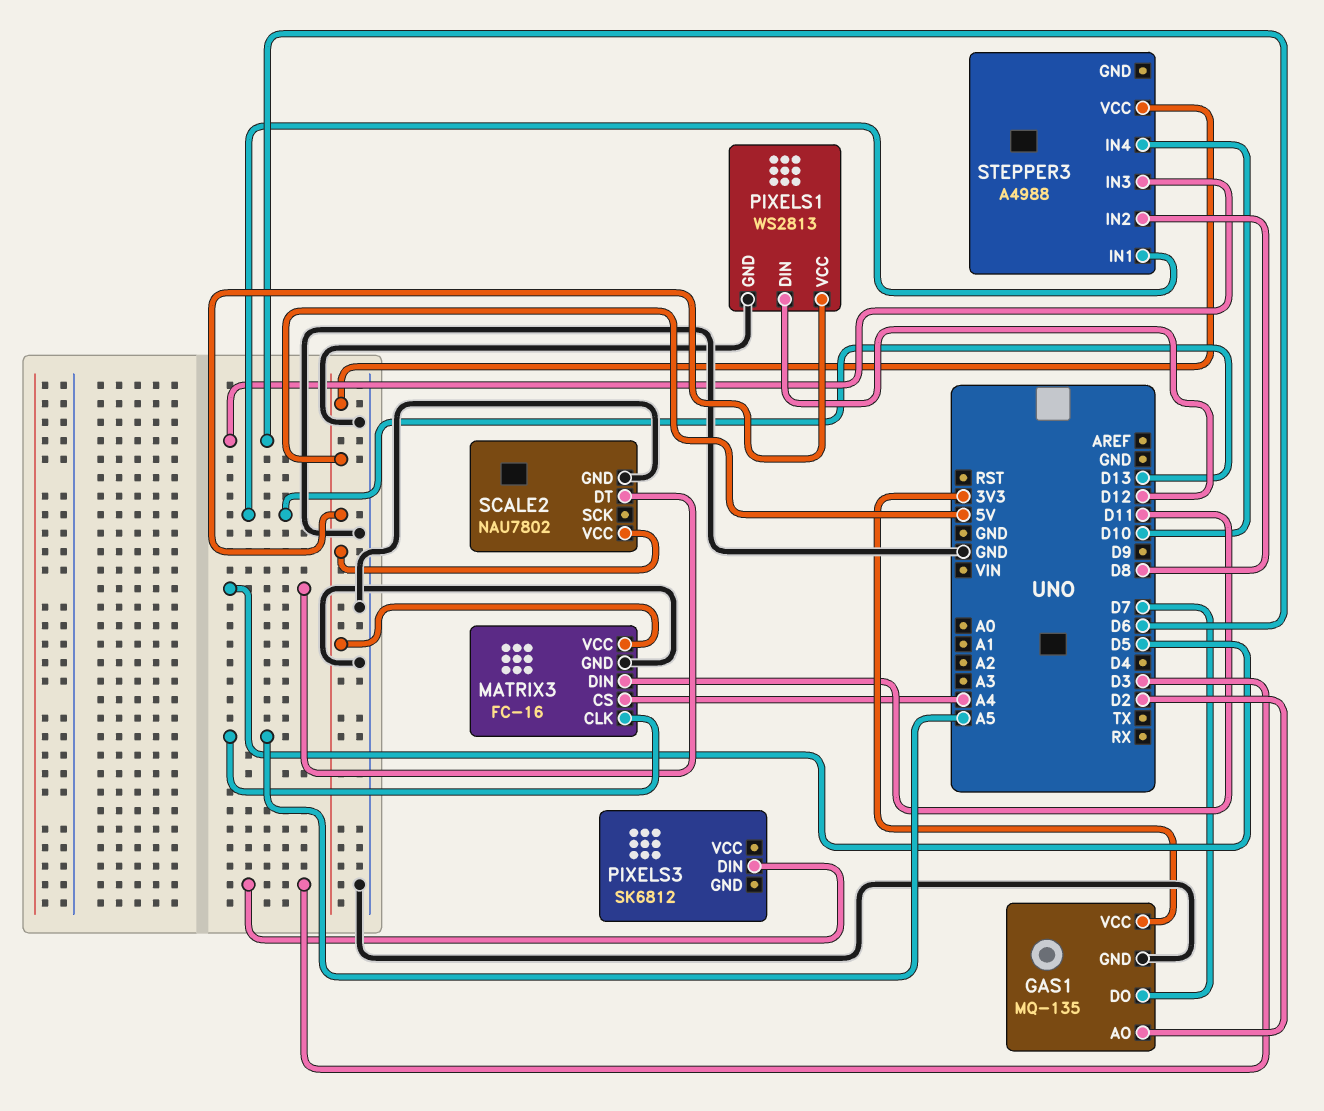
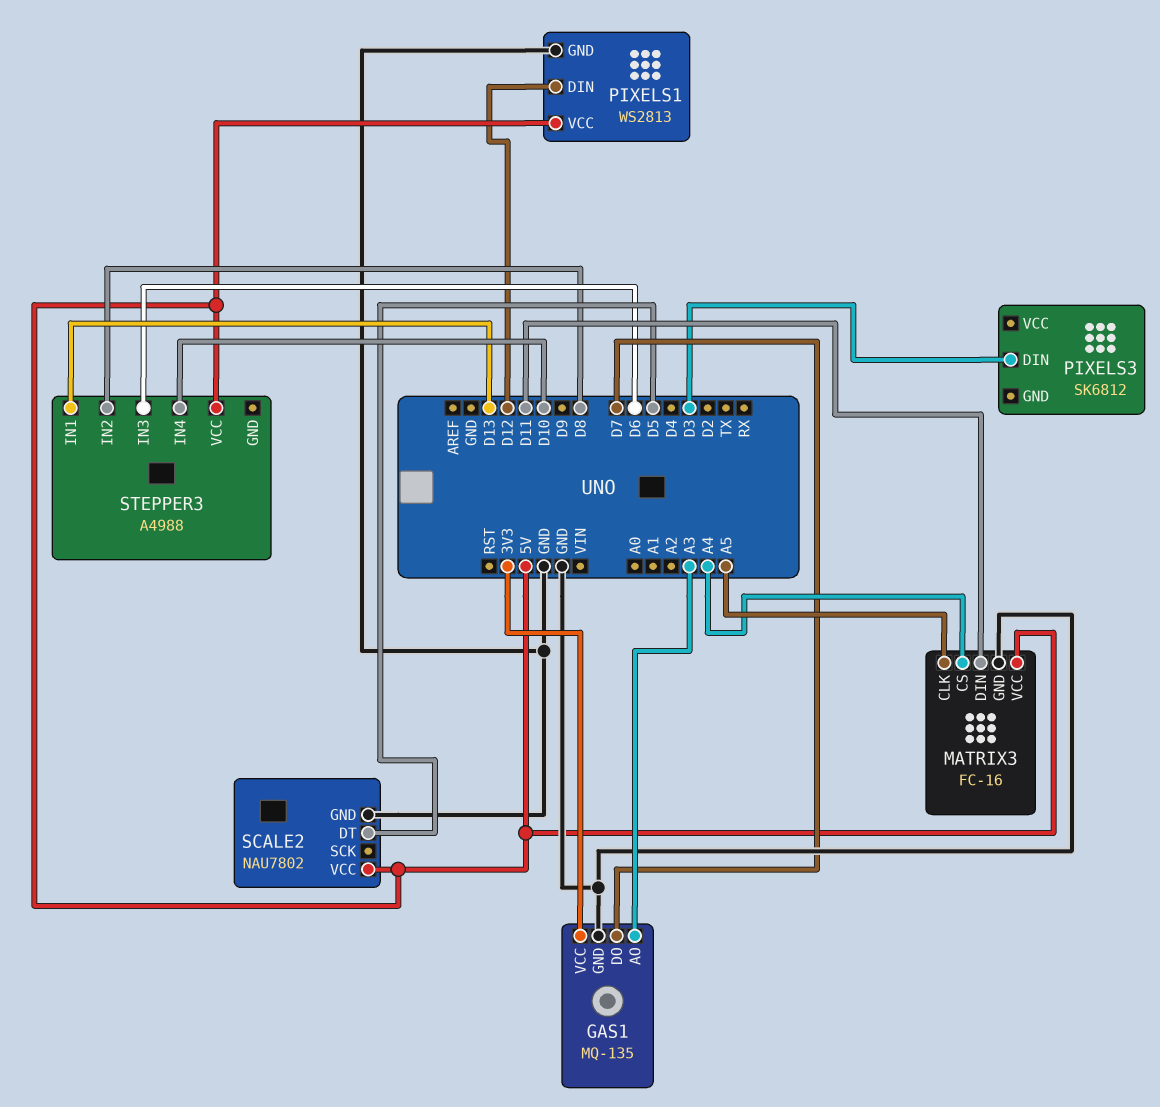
GAS1 pin AO: D2 -> A3

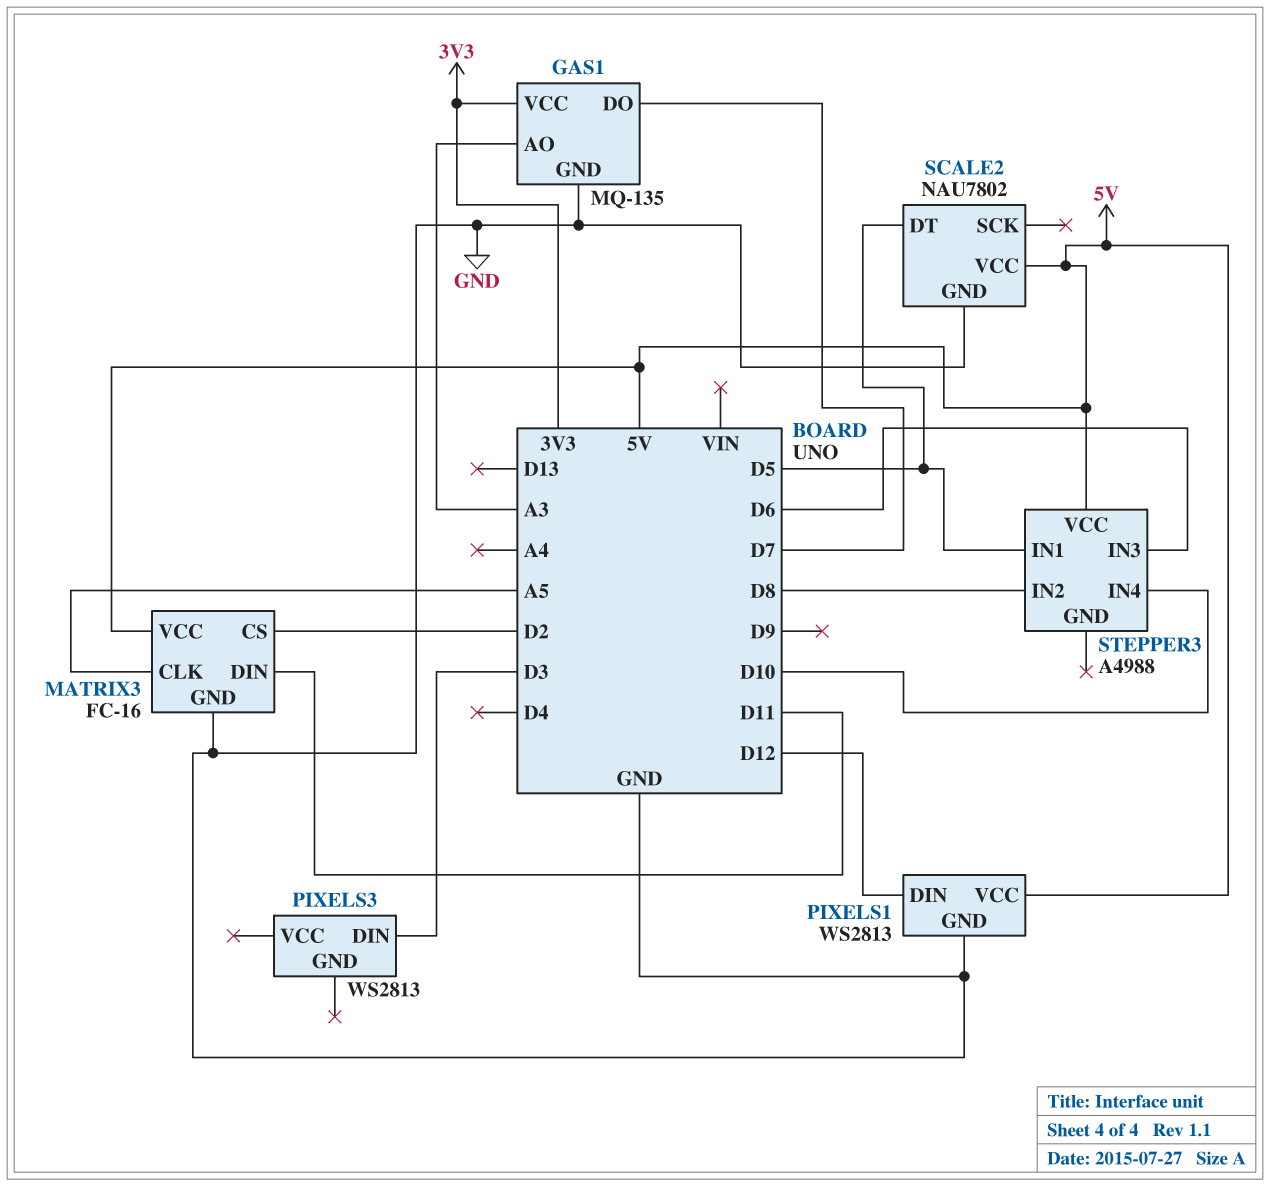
MATRIX3 pin CS: A4 -> D2
PIXELS3: SK6812 -> WS2813
STEPPER3 pin IN1: D13 -> D5

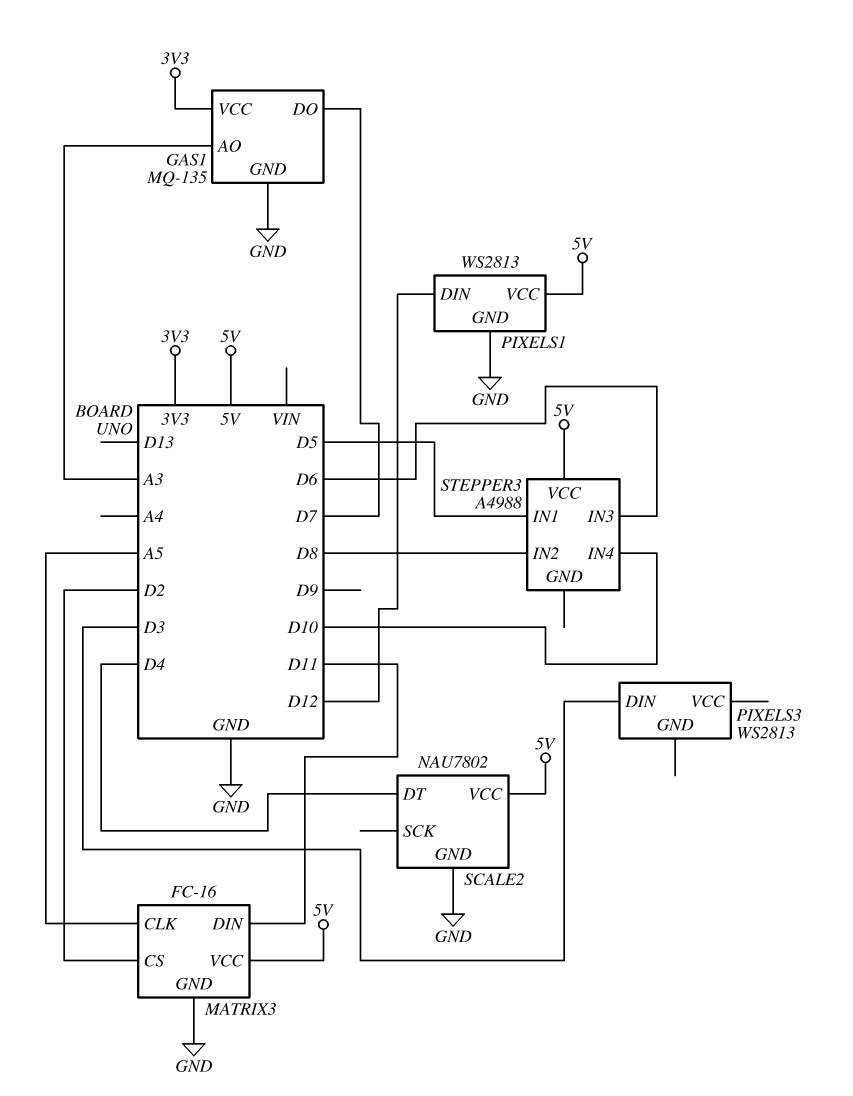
SCALE2 pin DT: D5 -> D4

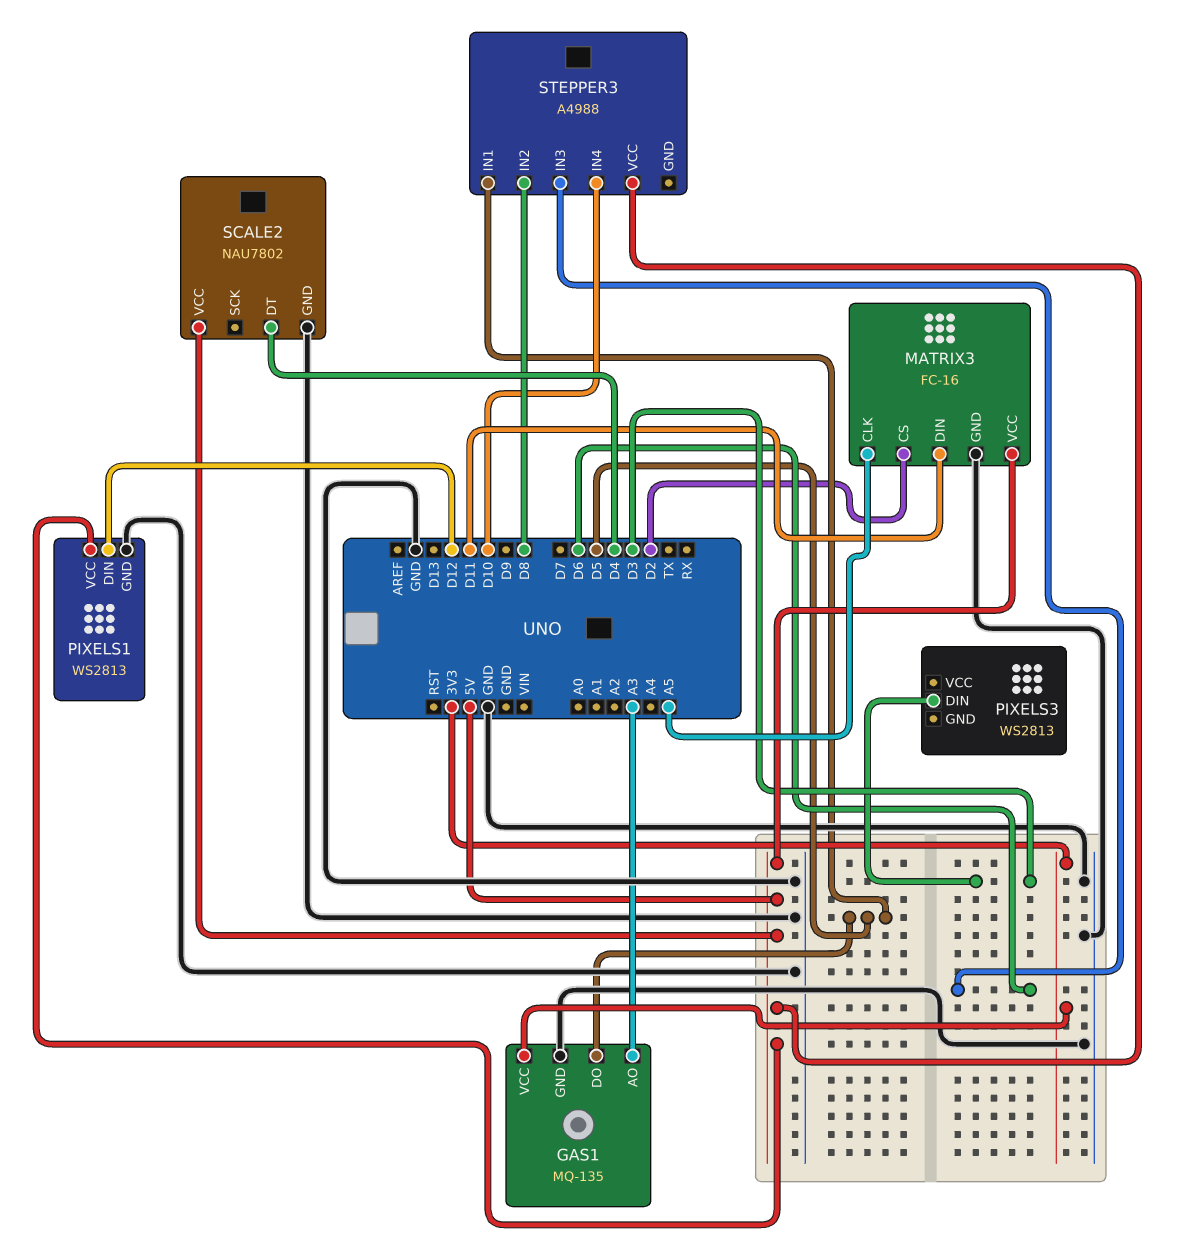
GAS1 pin DO: D7 -> D5

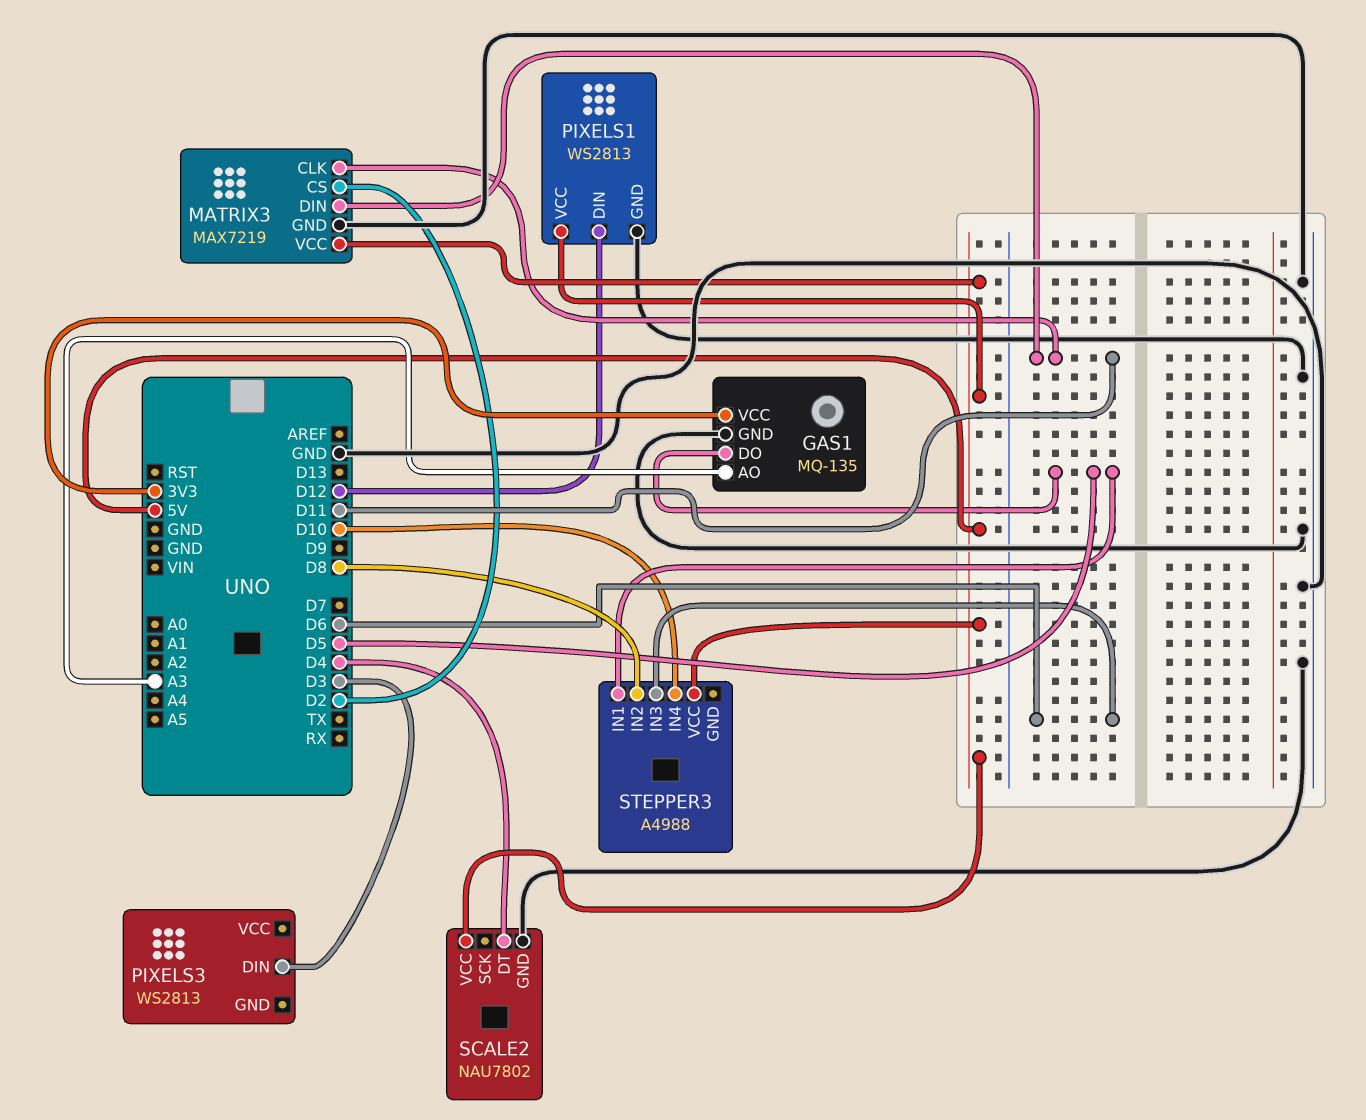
MATRIX3: FC-16 -> MAX7219
MATRIX3 pin CLK: A5 -> D11

